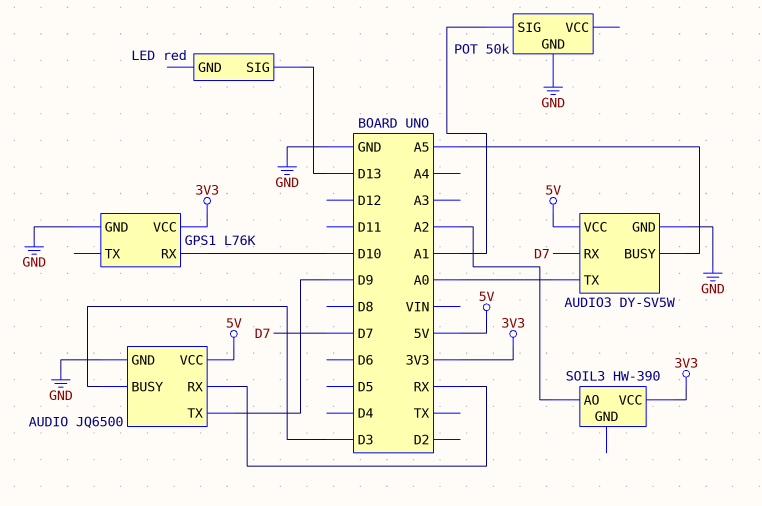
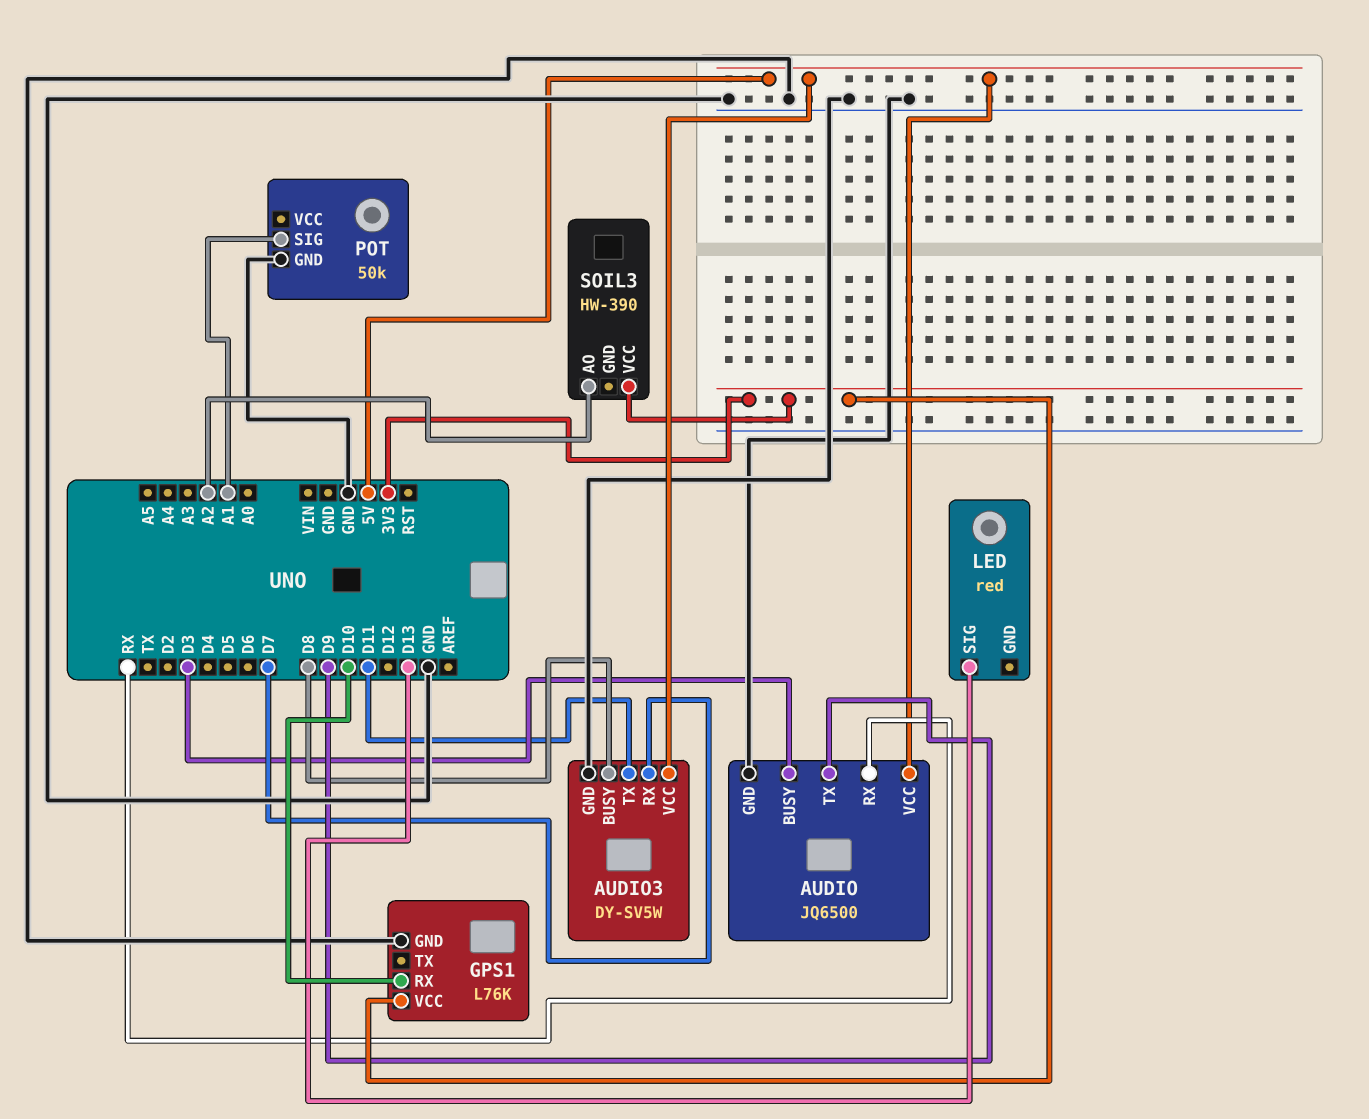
AUDIO3 pin BUSY: A5 -> D8
AUDIO3 pin TX: A0 -> D11

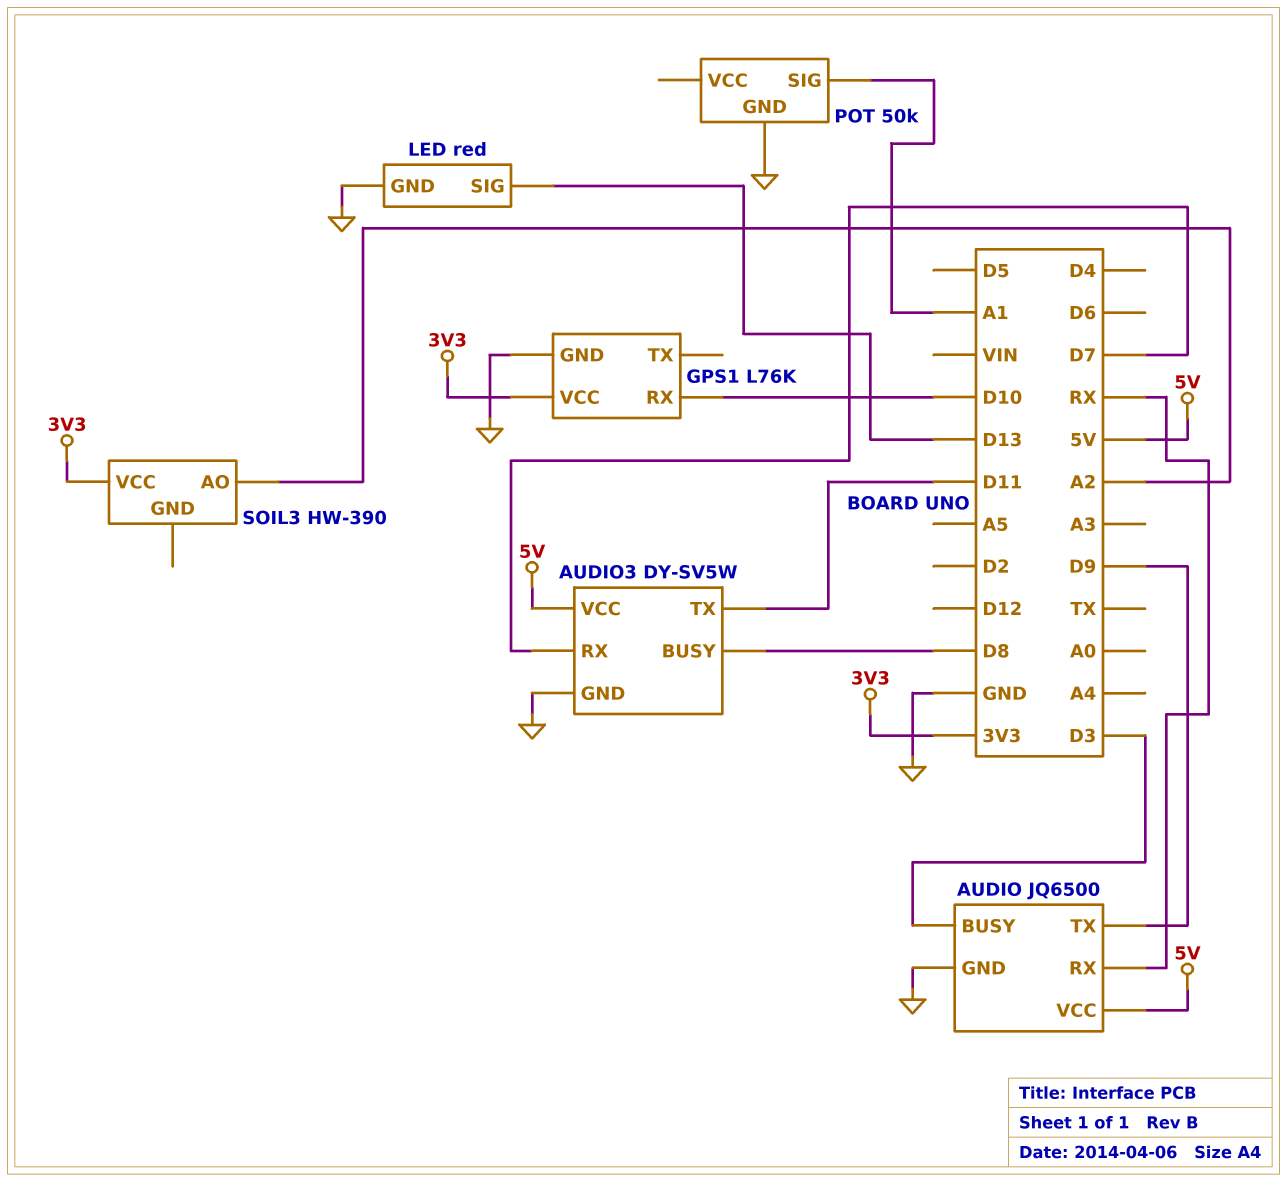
LED pin GND: none -> GND

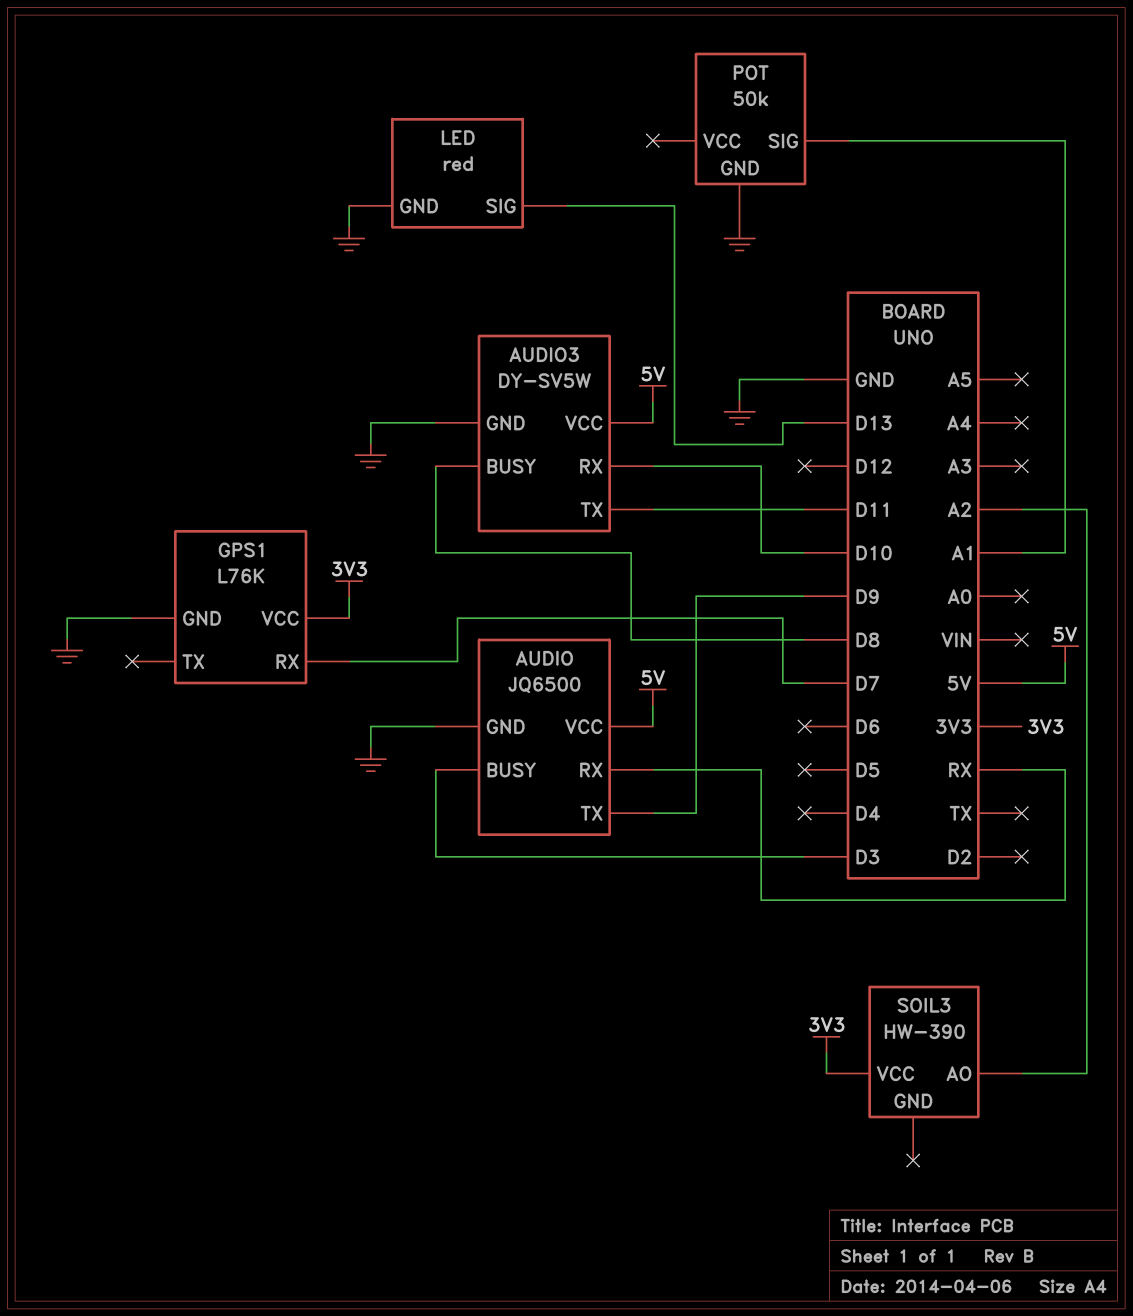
AUDIO3 pin RX: D7 -> D10
GPS1 pin RX: D10 -> D7

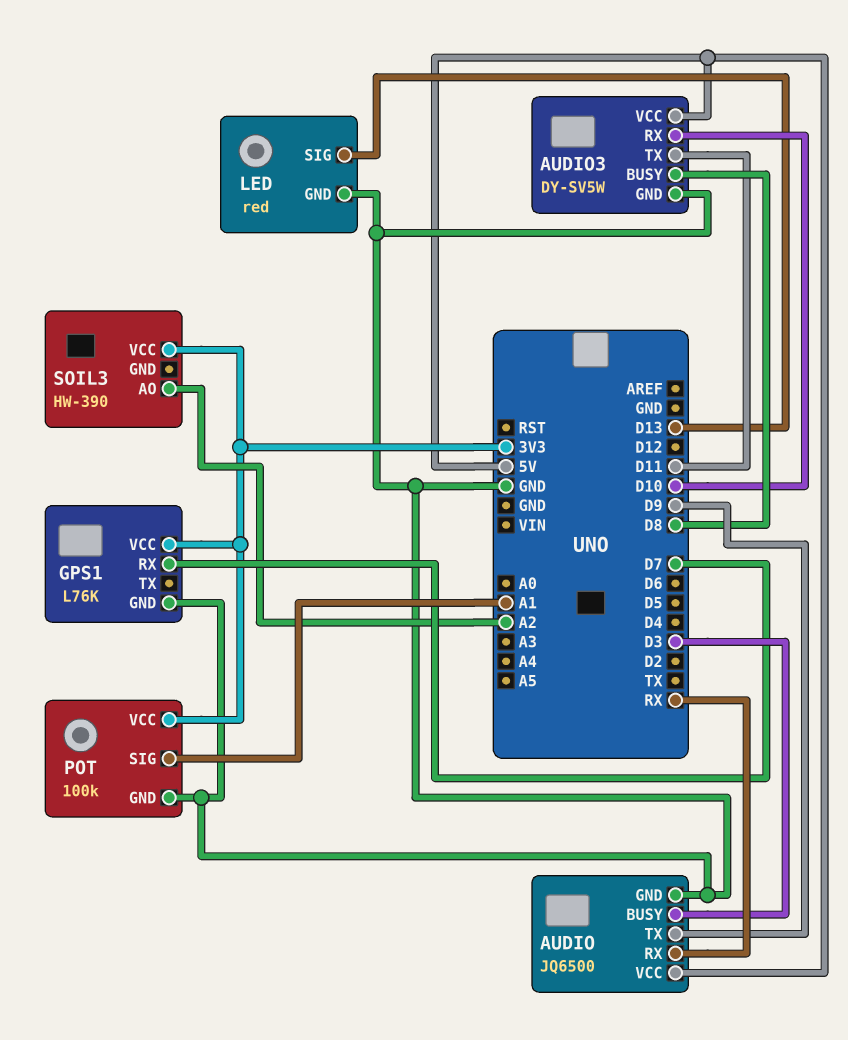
POT: 50k -> 100k
POT pin VCC: none -> 3V3

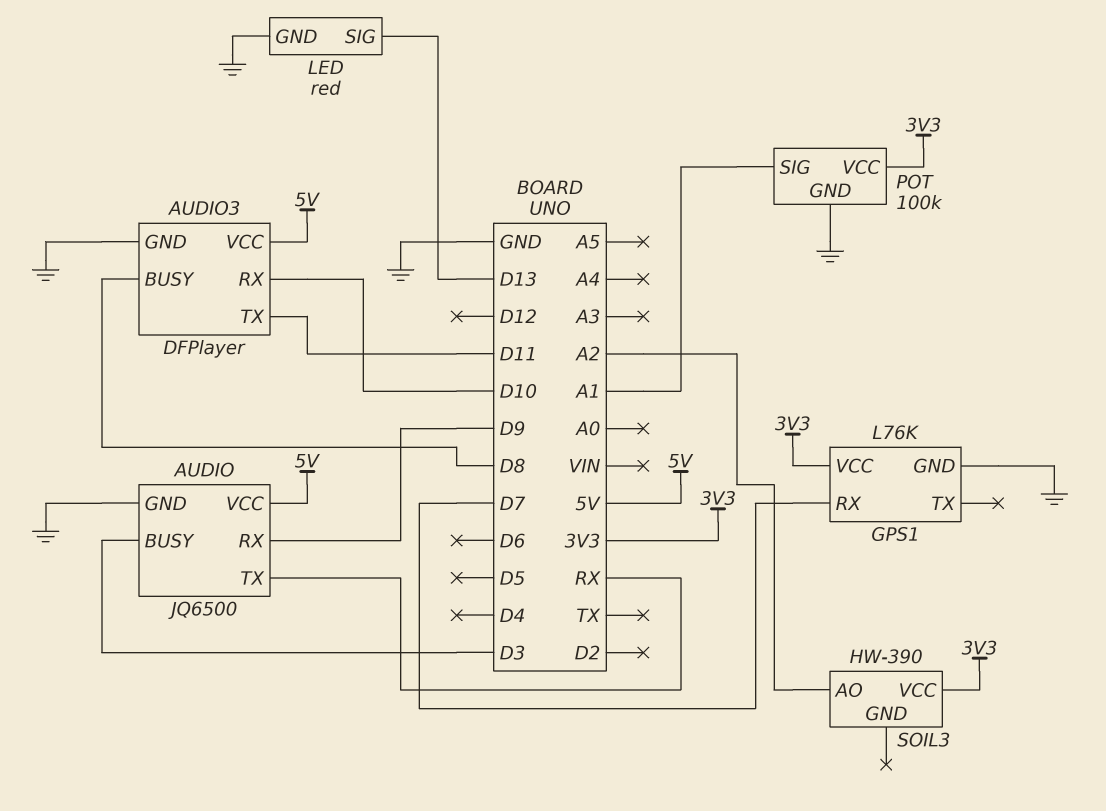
AUDIO pin RX: RX -> D9
AUDIO pin TX: D9 -> RX
AUDIO3: DY-SV5W -> DFPlayer

